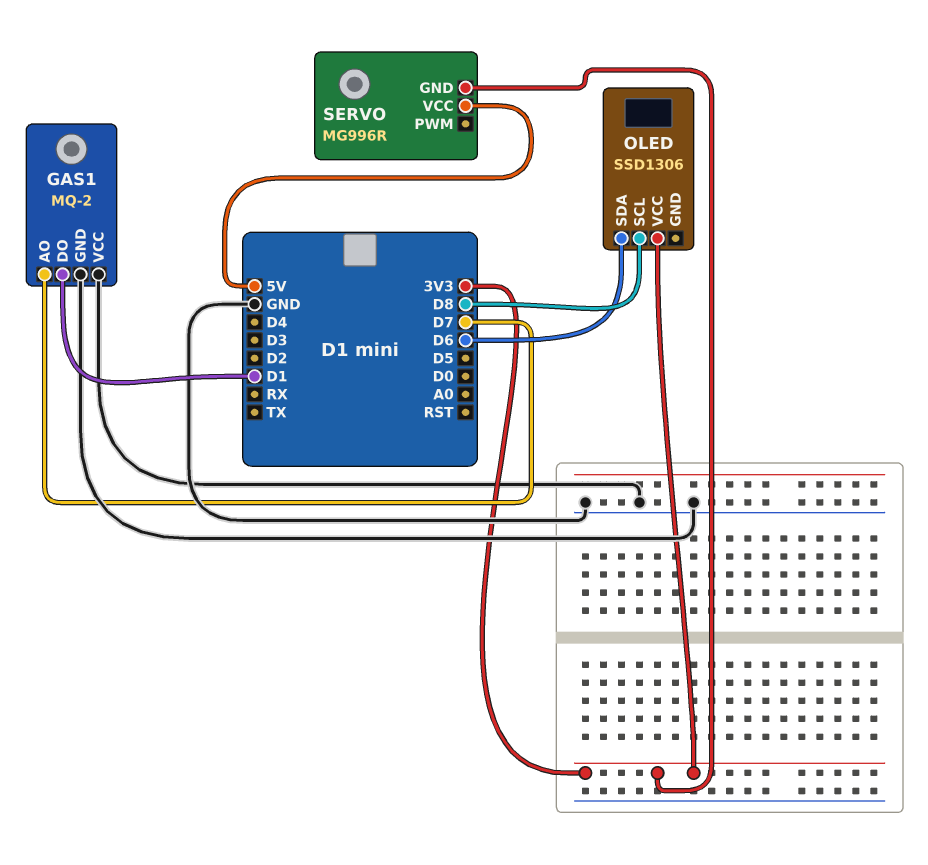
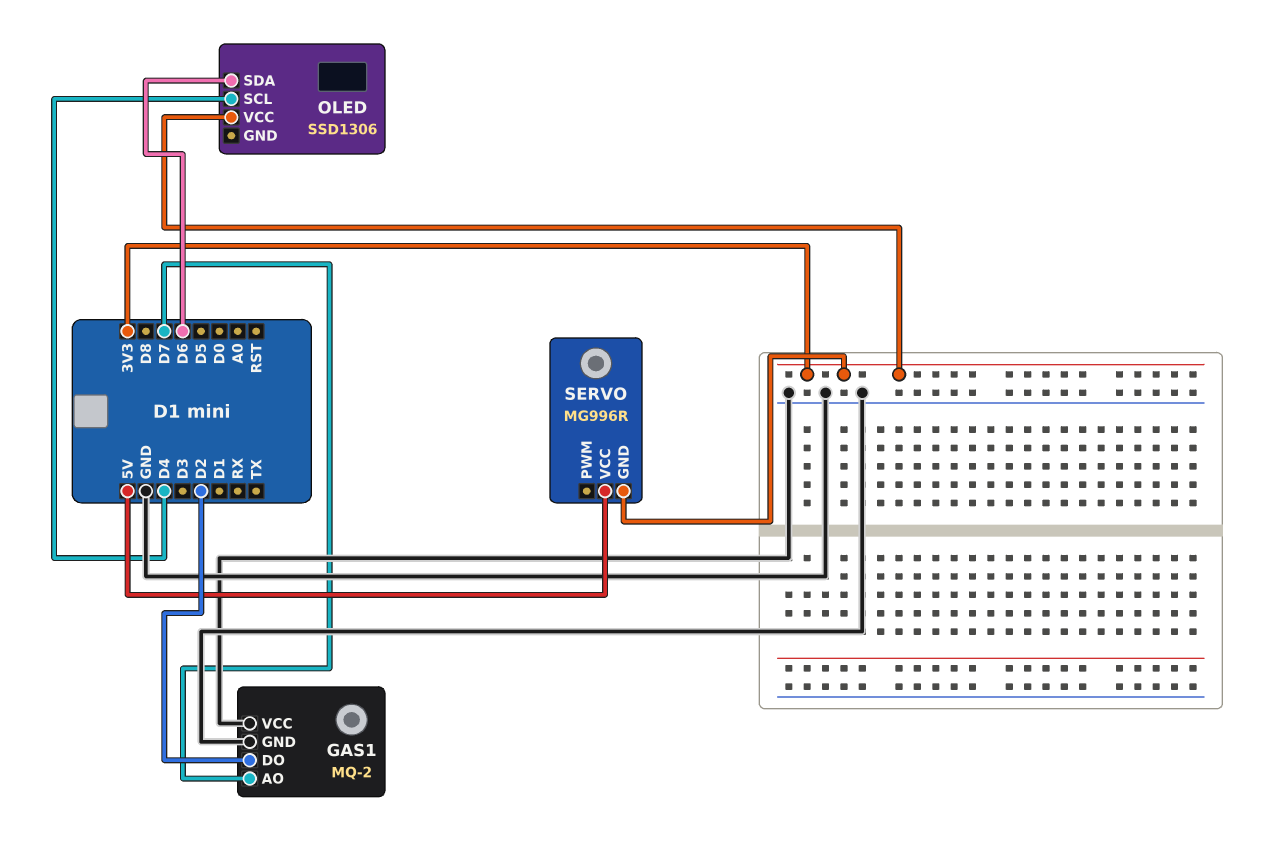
GAS1 pin DO: D1 -> D2
OLED pin SCL: D8 -> D4

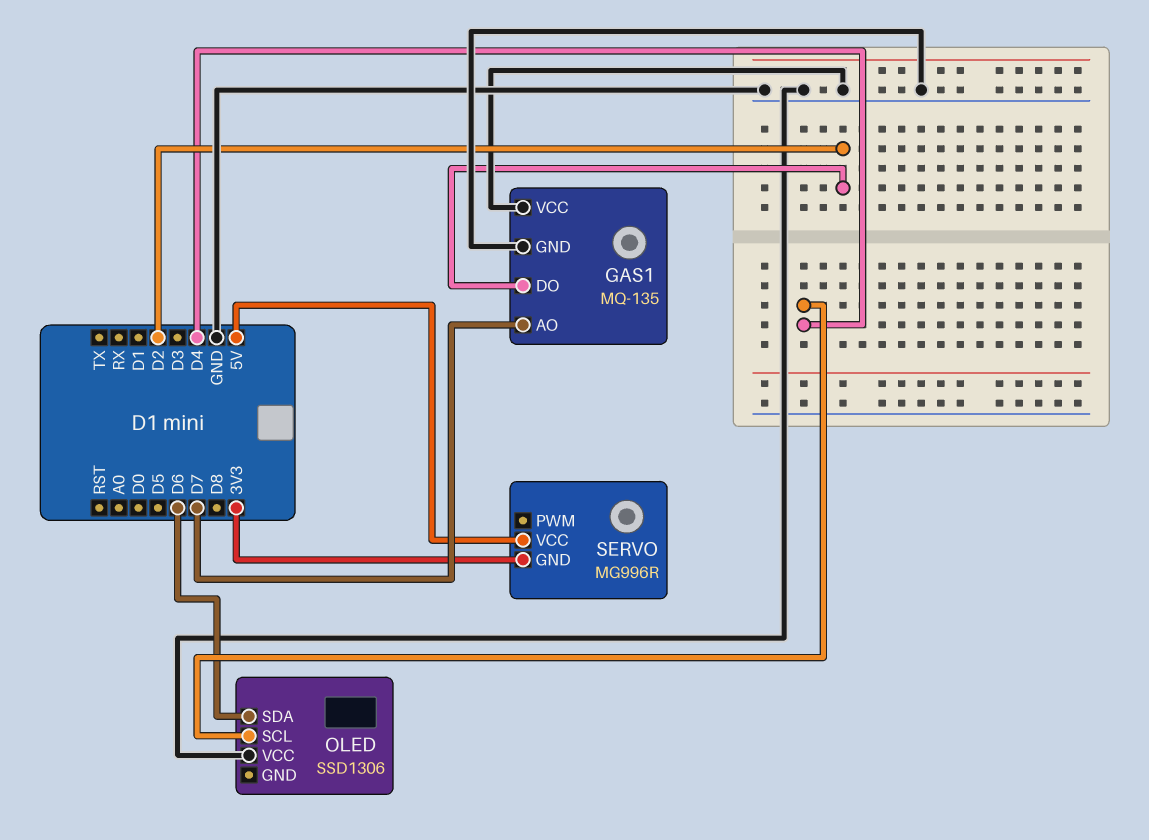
GAS1: MQ-2 -> MQ-135
OLED pin VCC: 3V3 -> GND

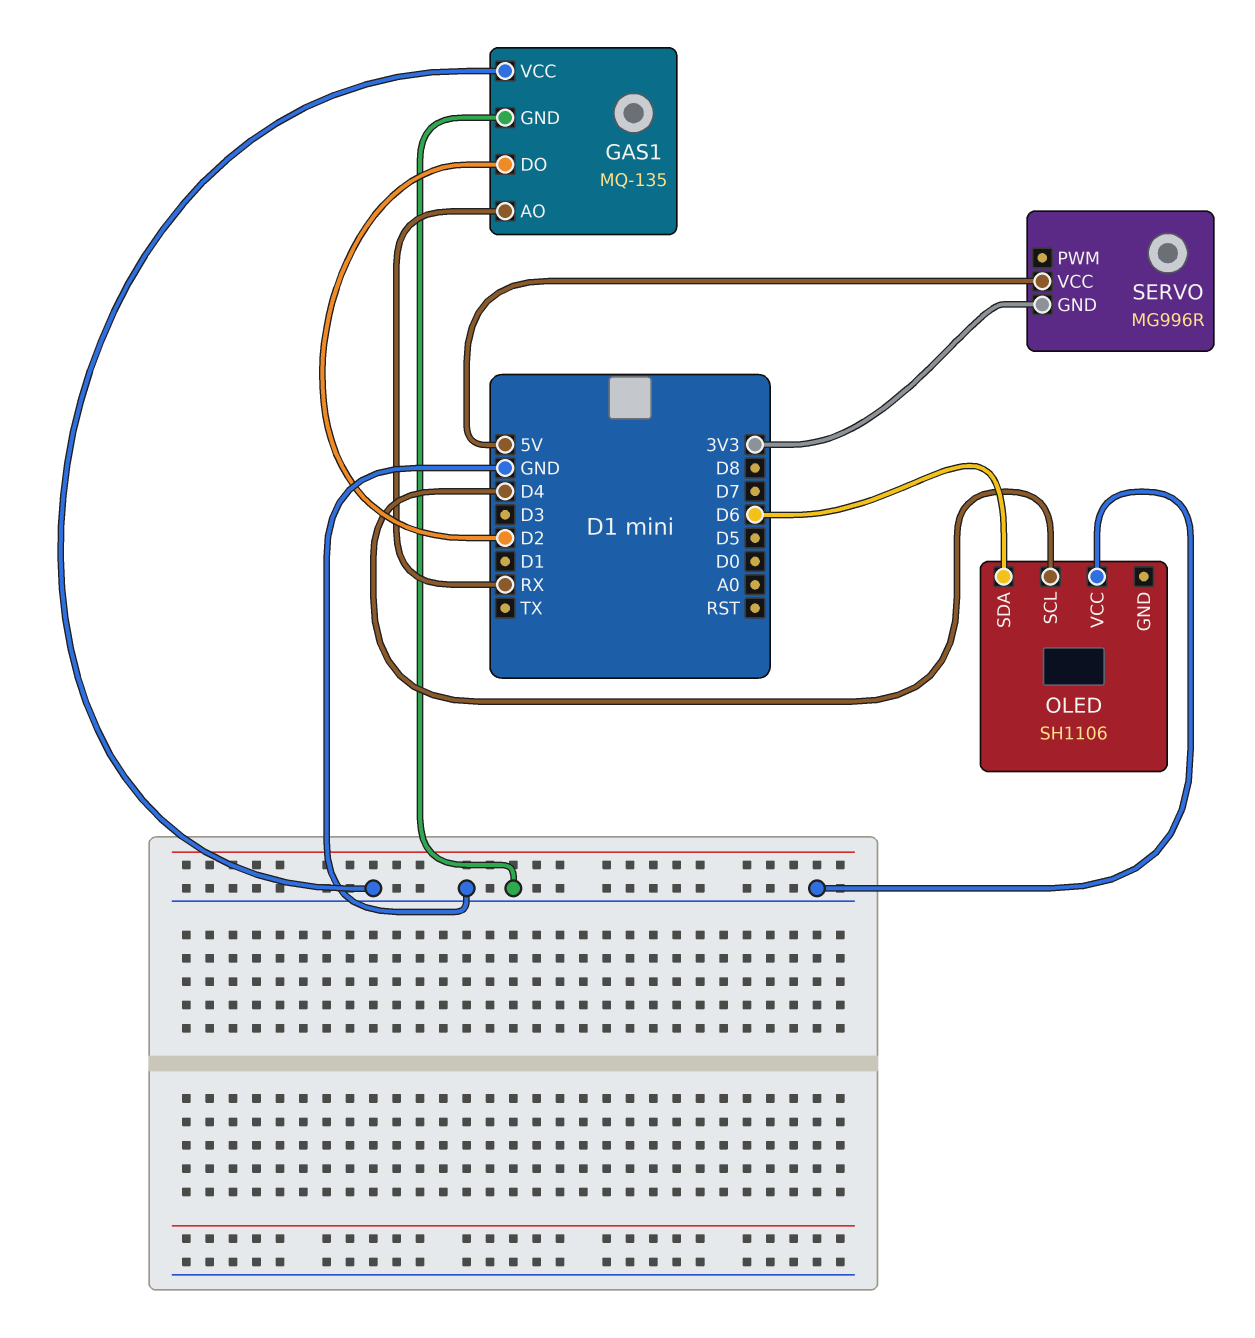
GAS1 pin AO: D7 -> RX
OLED: SSD1306 -> SH1106

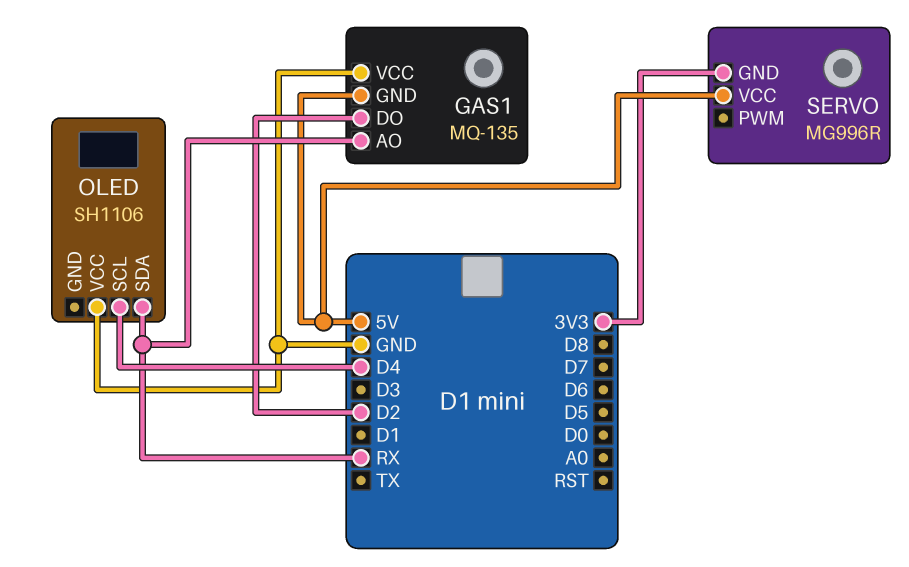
GAS1 pin GND: GND -> 5V
OLED pin SDA: D6 -> RX

